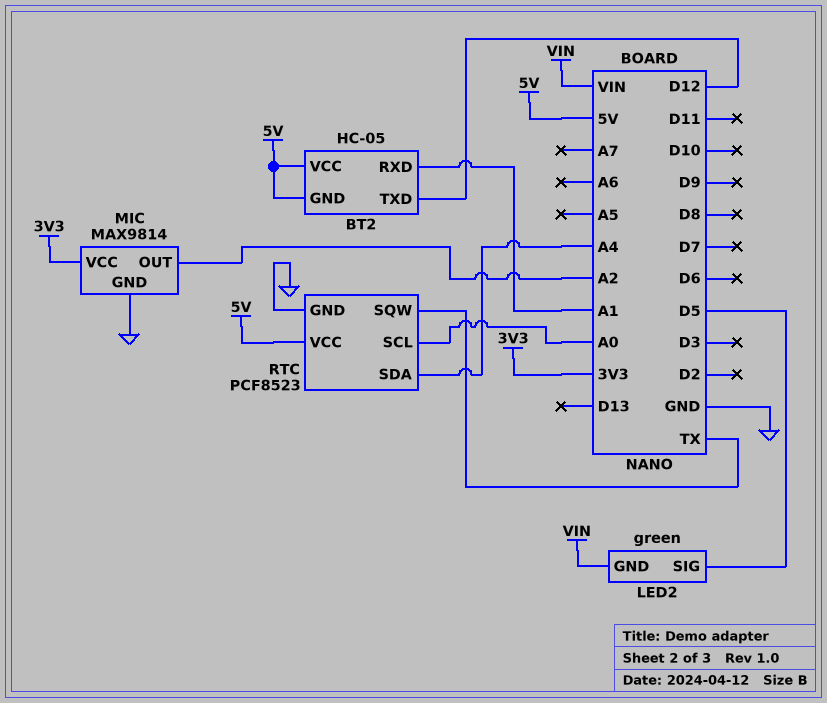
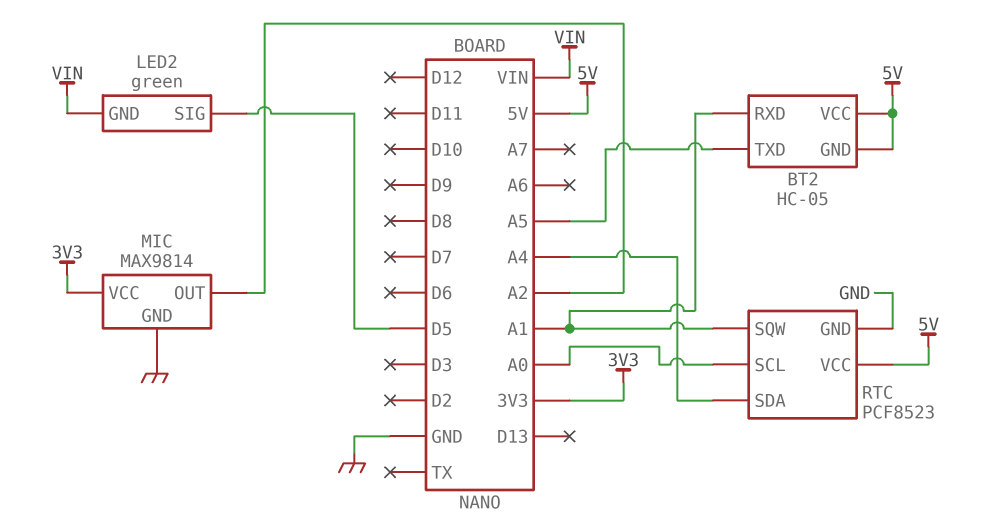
BT2 pin TXD: D12 -> A5
RTC pin SQW: TX -> A1

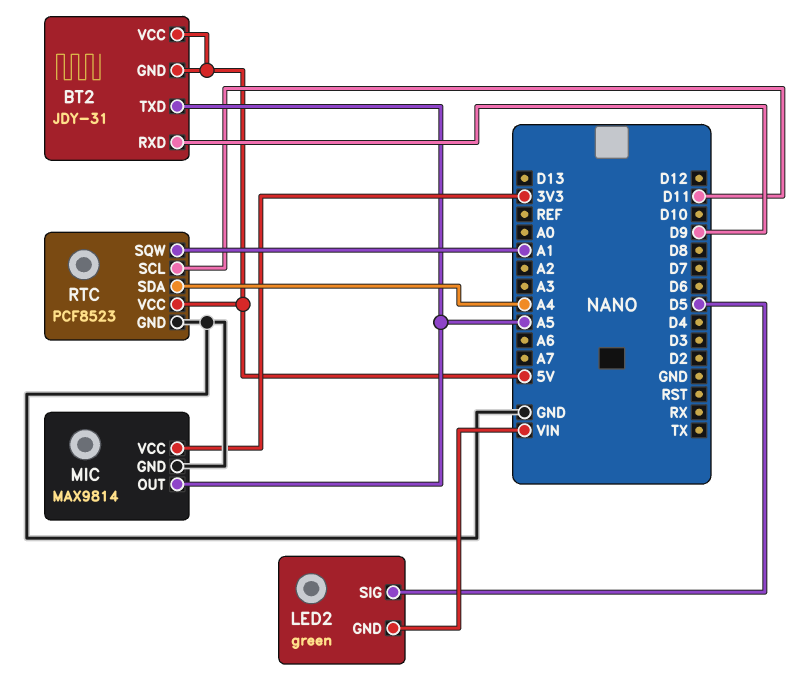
BT2: HC-05 -> JDY-31
BT2 pin RXD: A1 -> D9
MIC pin OUT: A2 -> A5
RTC pin SCL: A0 -> D11

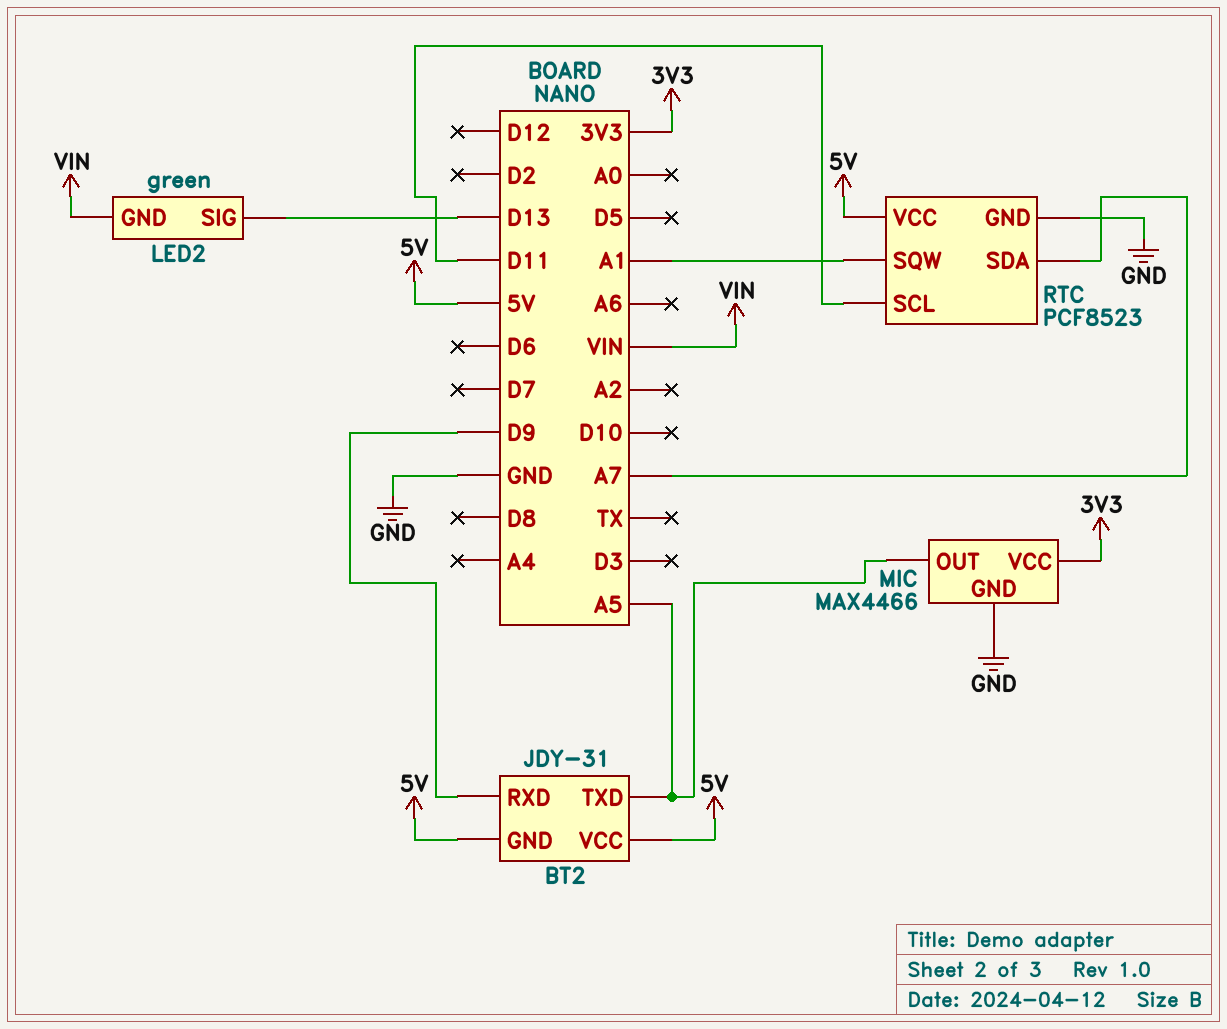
LED2 pin SIG: D5 -> D13
MIC: MAX9814 -> MAX4466
RTC pin SDA: A4 -> A7

